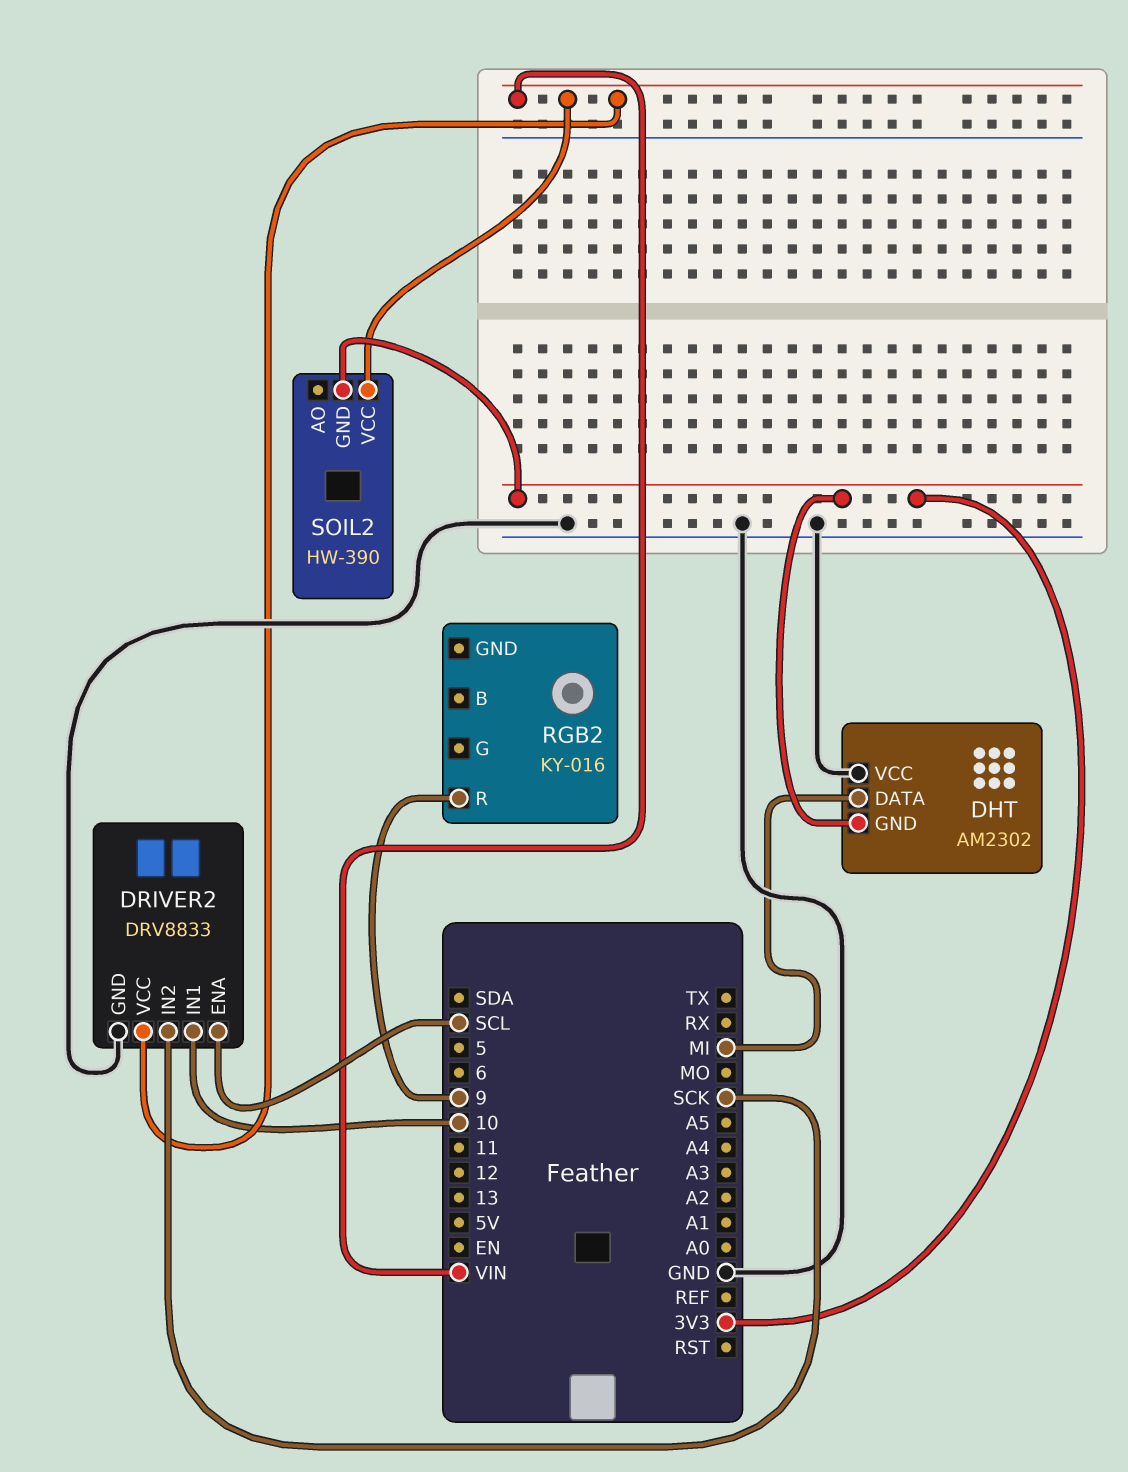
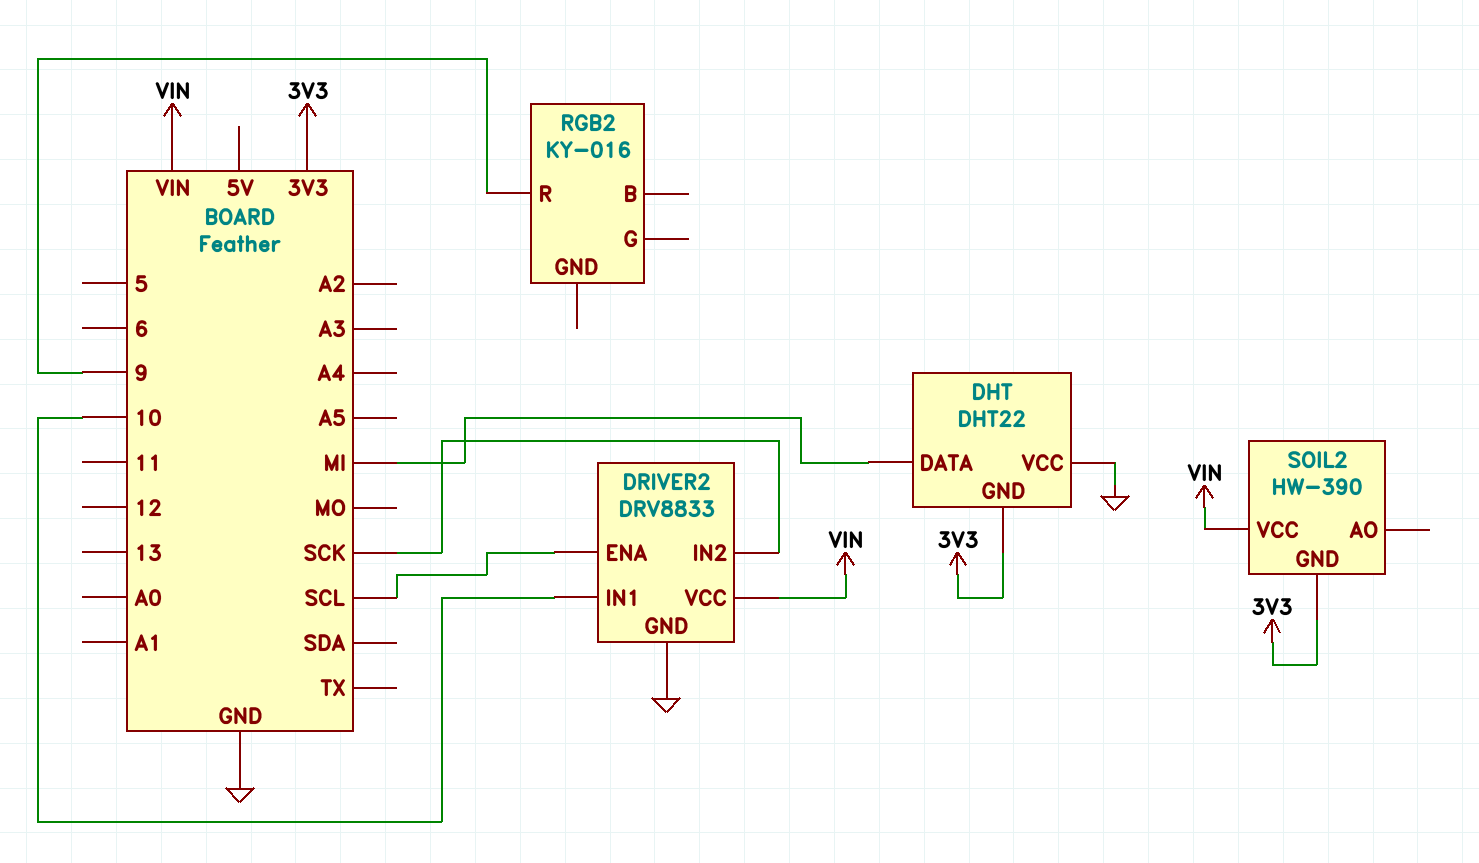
DHT: AM2302 -> DHT22

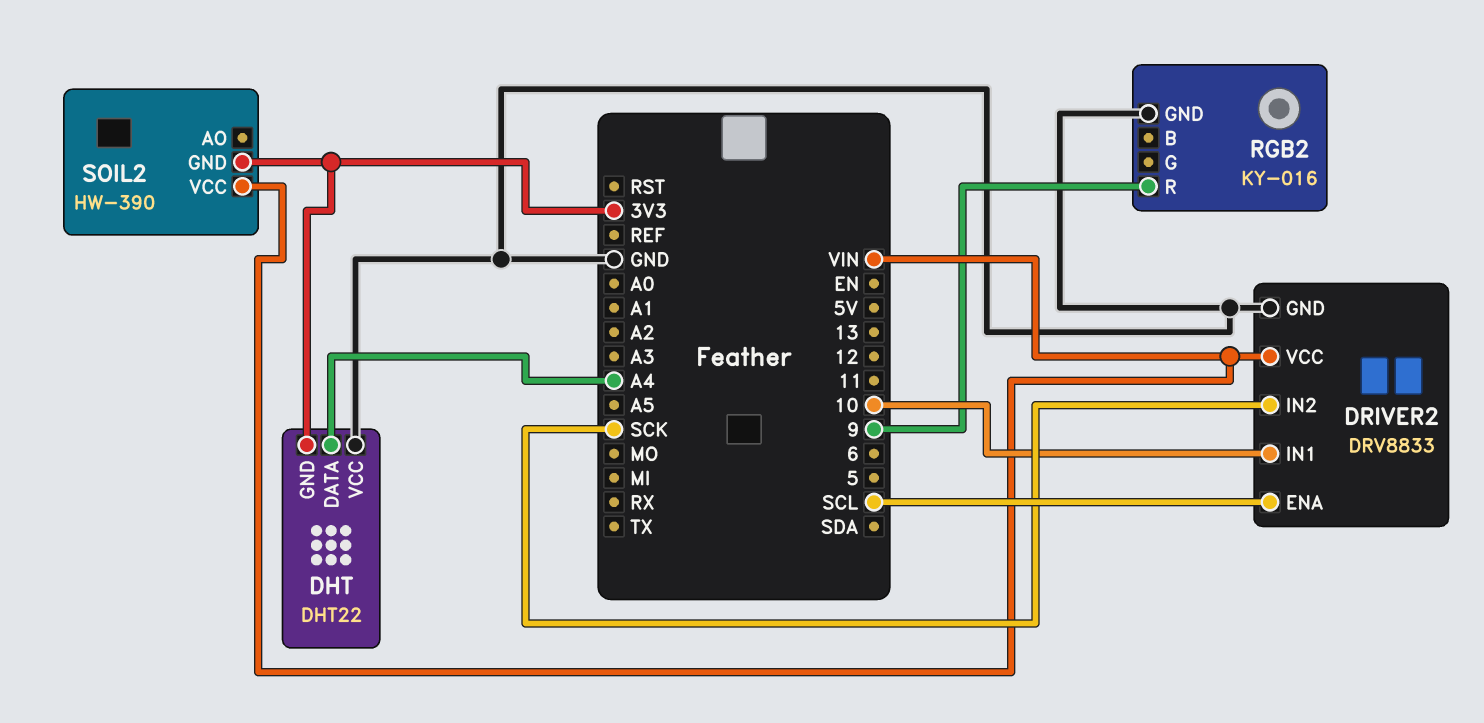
DHT pin DATA: MI -> A4
RGB2 pin GND: none -> GND

